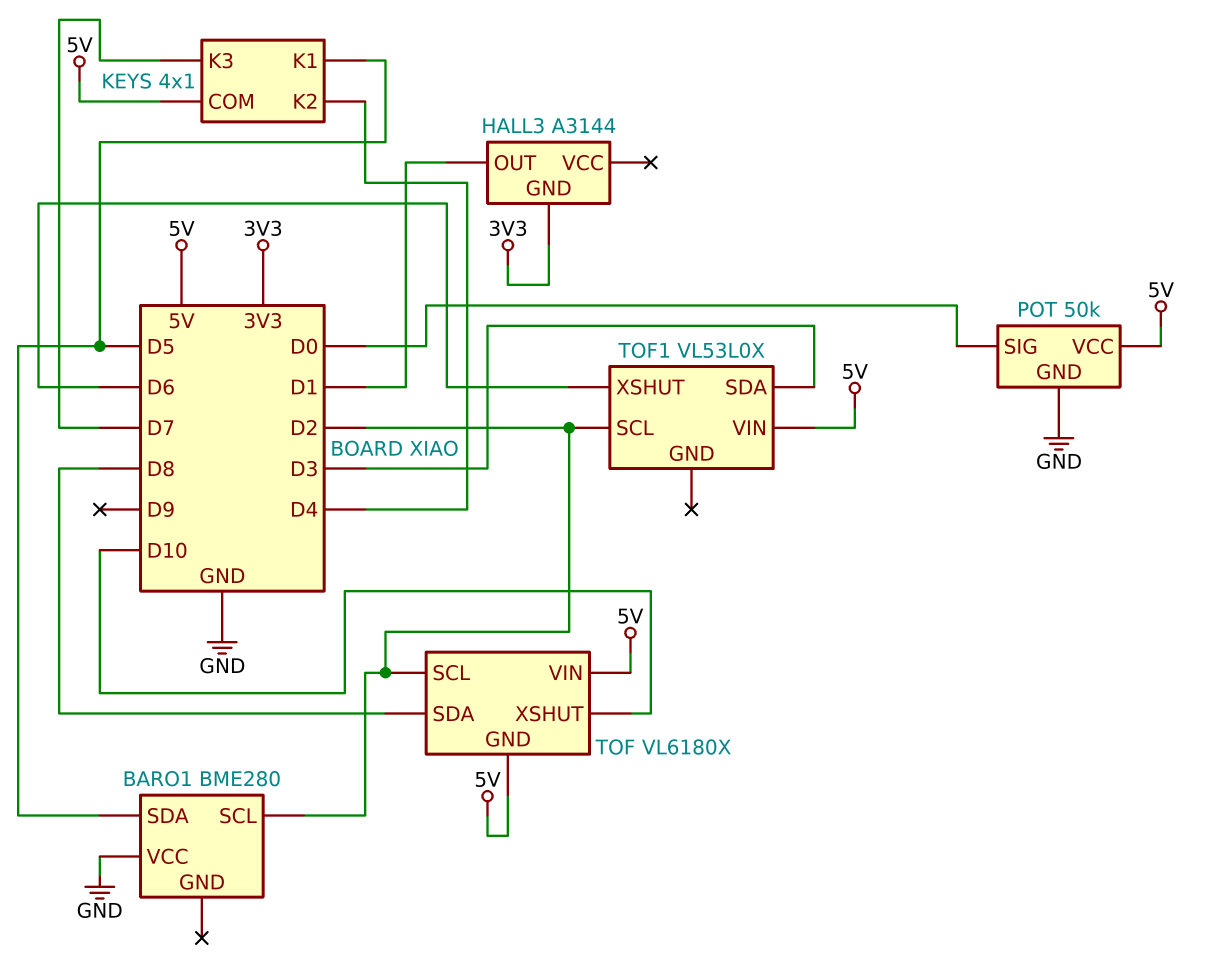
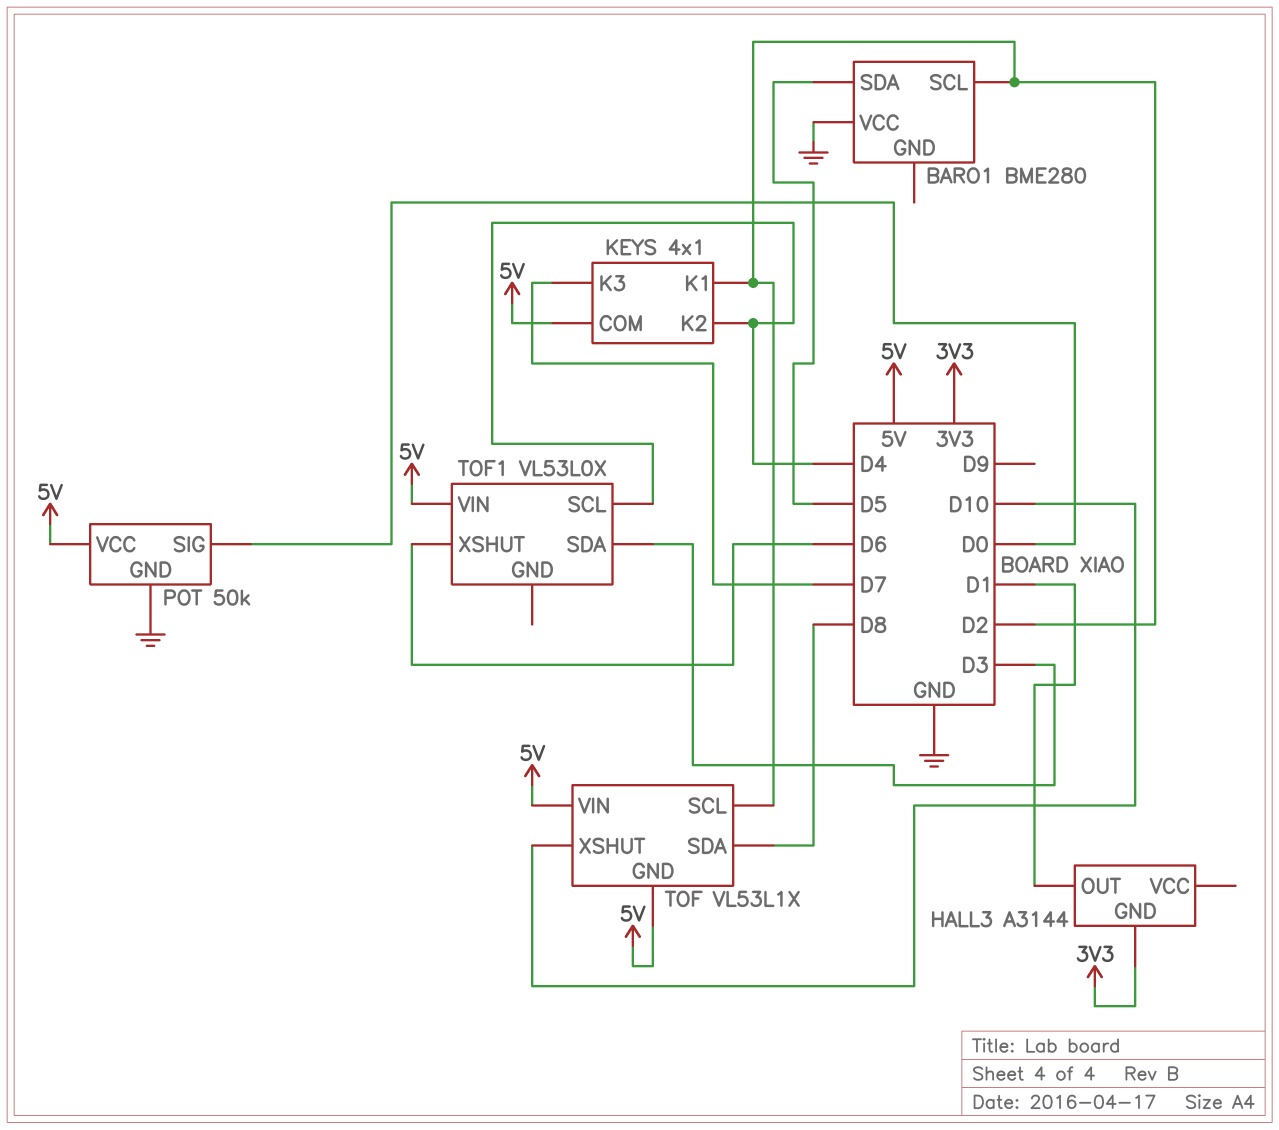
KEYS pin K1: D5 -> D2
TOF: VL6180X -> VL53L1X
TOF1 pin SCL: D2 -> D4

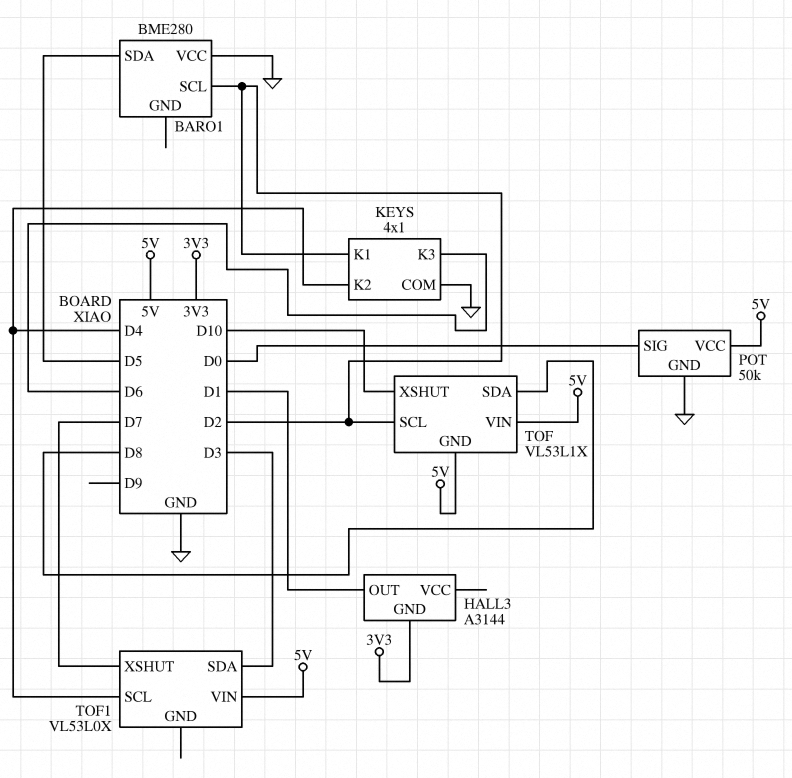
KEYS pin COM: 5V -> GND
KEYS pin K3: D7 -> D6
TOF1 pin XSHUT: D6 -> D7

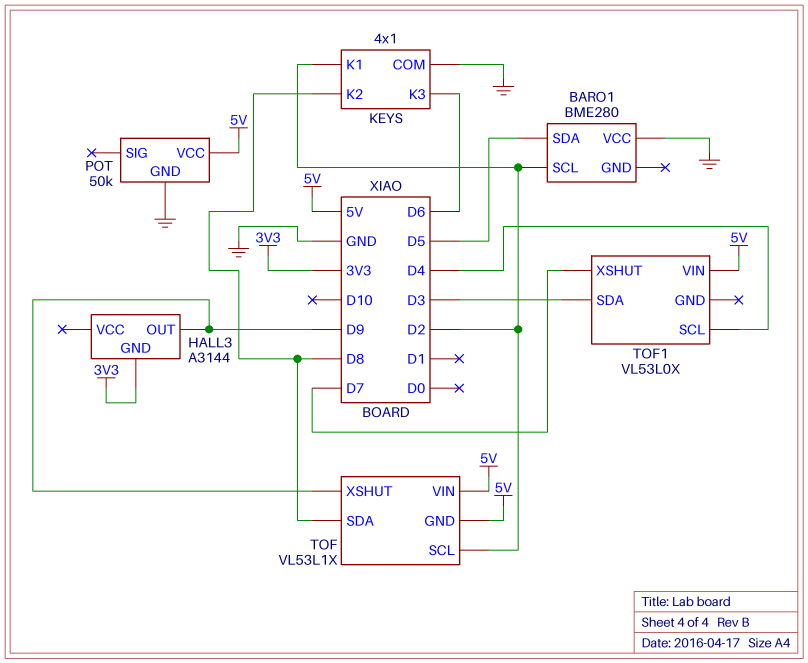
HALL3 pin OUT: D1 -> D9
KEYS pin K2: D4 -> D8
POT pin SIG: D0 -> none
TOF pin XSHUT: D10 -> D9

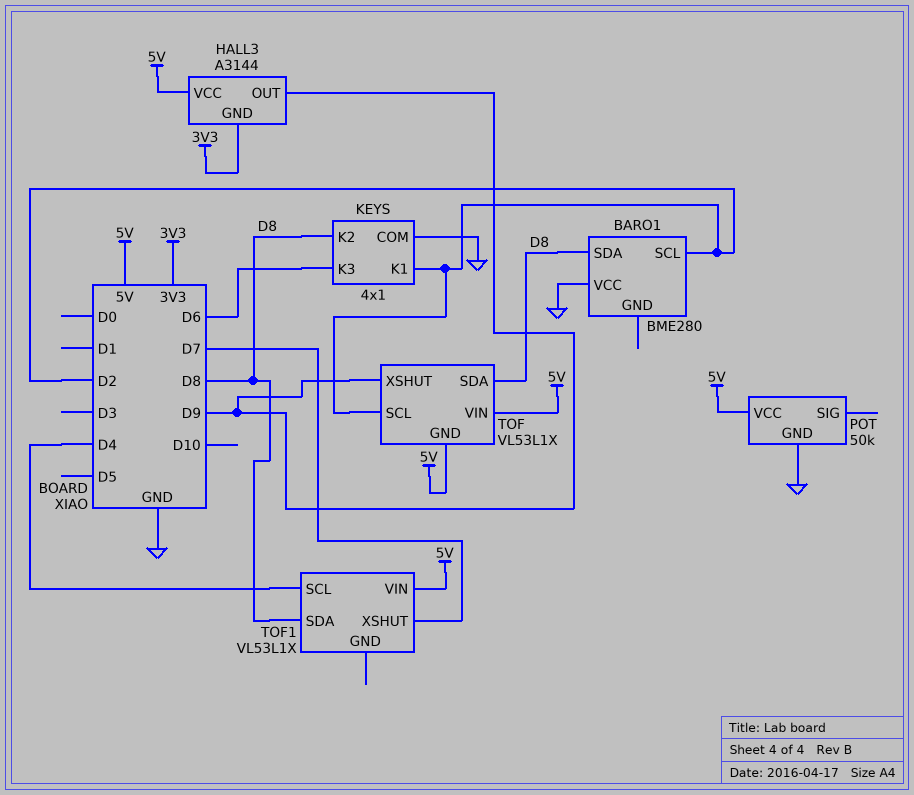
BARO1 pin SDA: D5 -> D8
HALL3 pin VCC: none -> 5V
TOF1: VL53L0X -> VL53L1X
TOF1 pin SDA: D3 -> D8

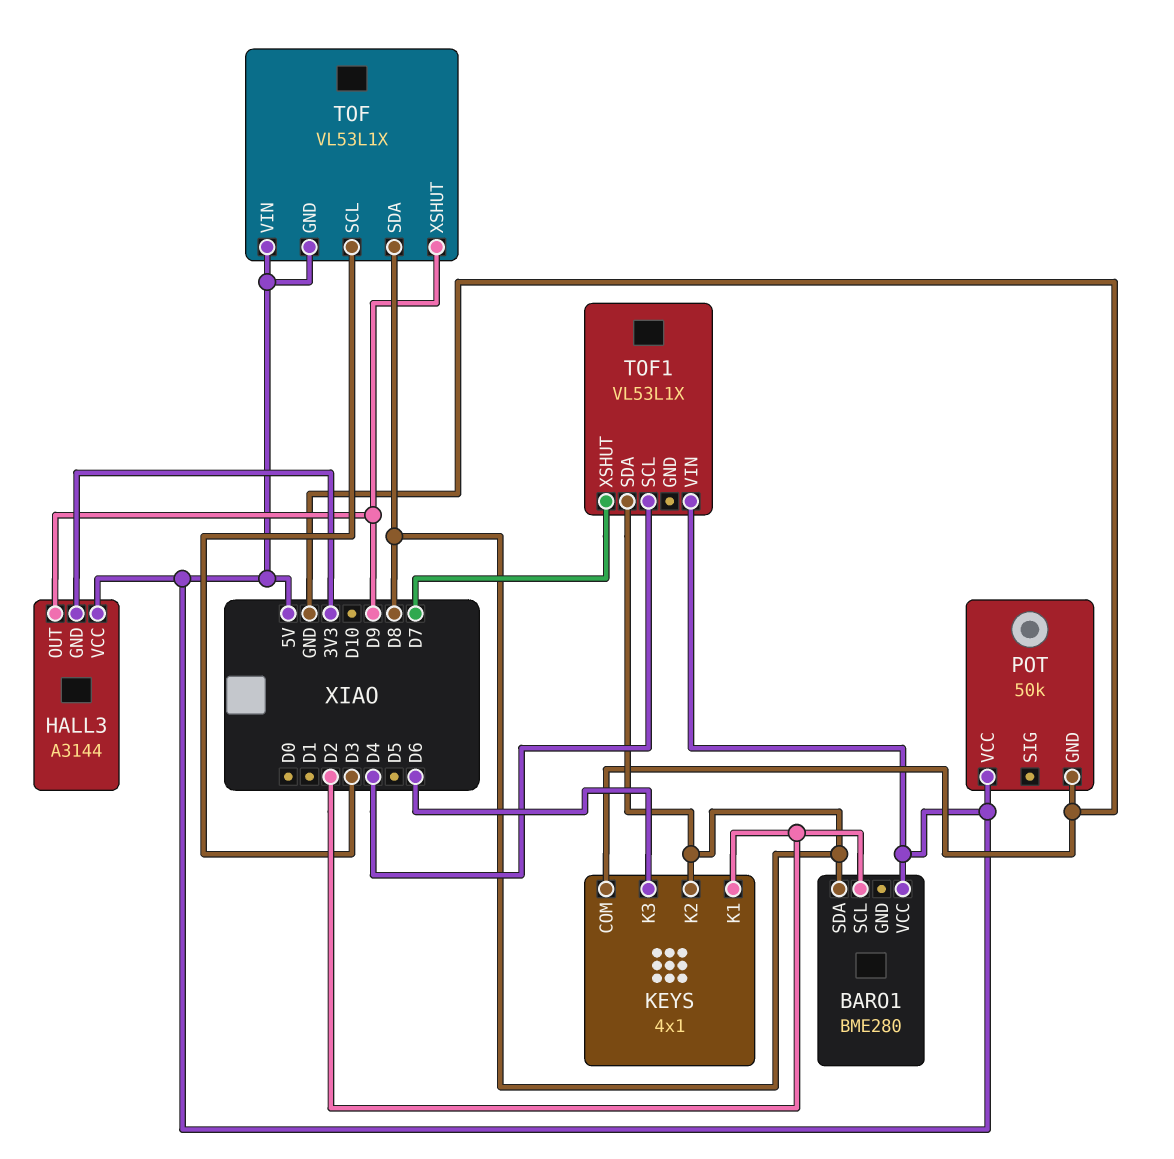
BARO1 pin VCC: GND -> 5V
TOF pin SCL: D2 -> D3

